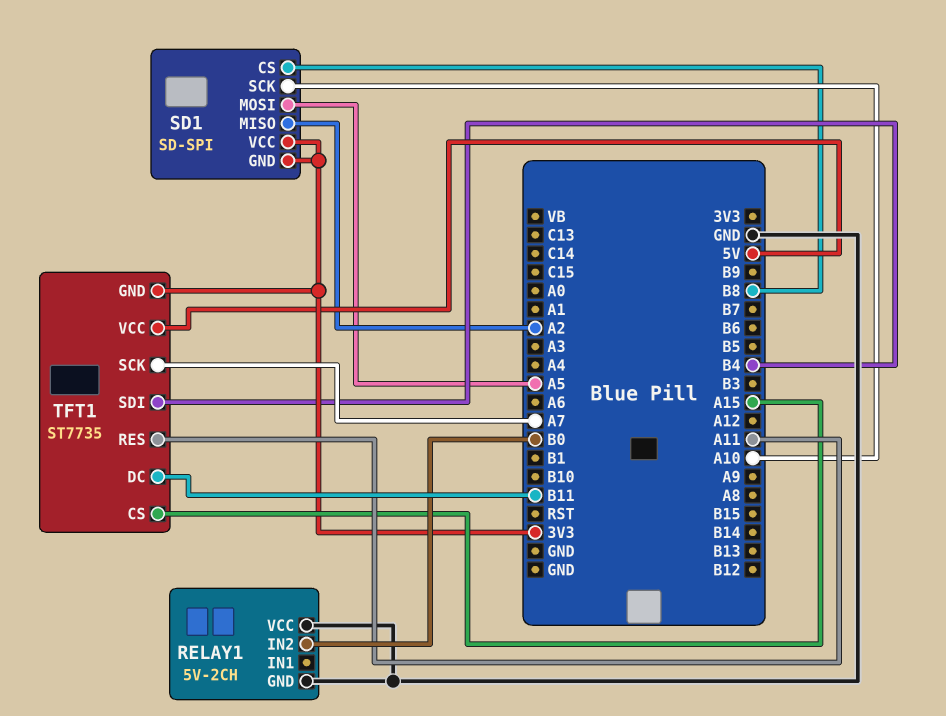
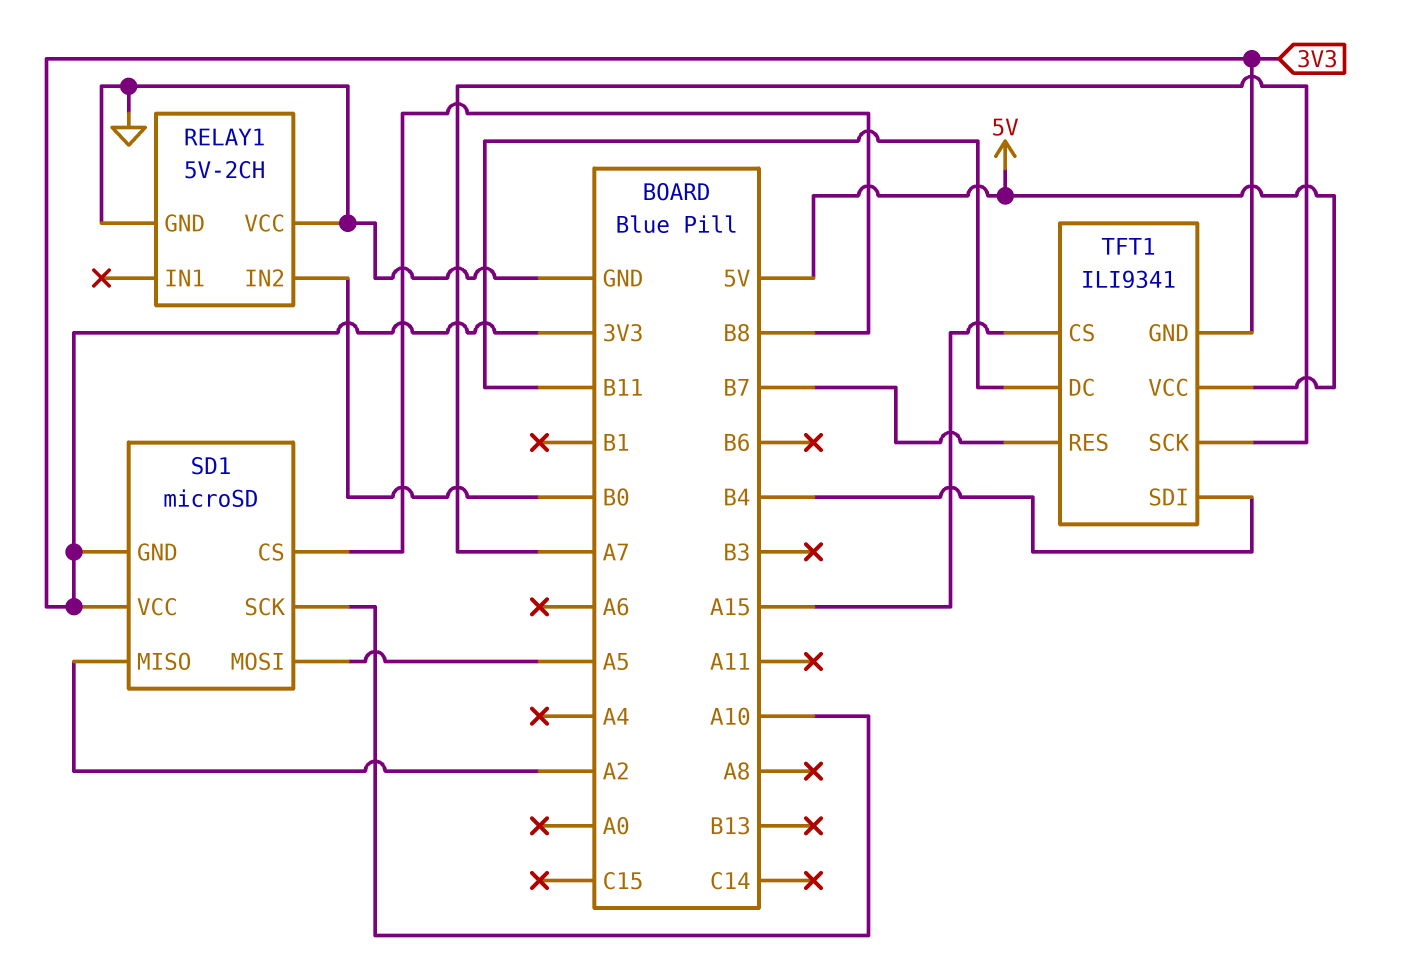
SD1: SD-SPI -> microSD
TFT1: ST7735 -> ILI9341
TFT1 pin RES: A11 -> B7

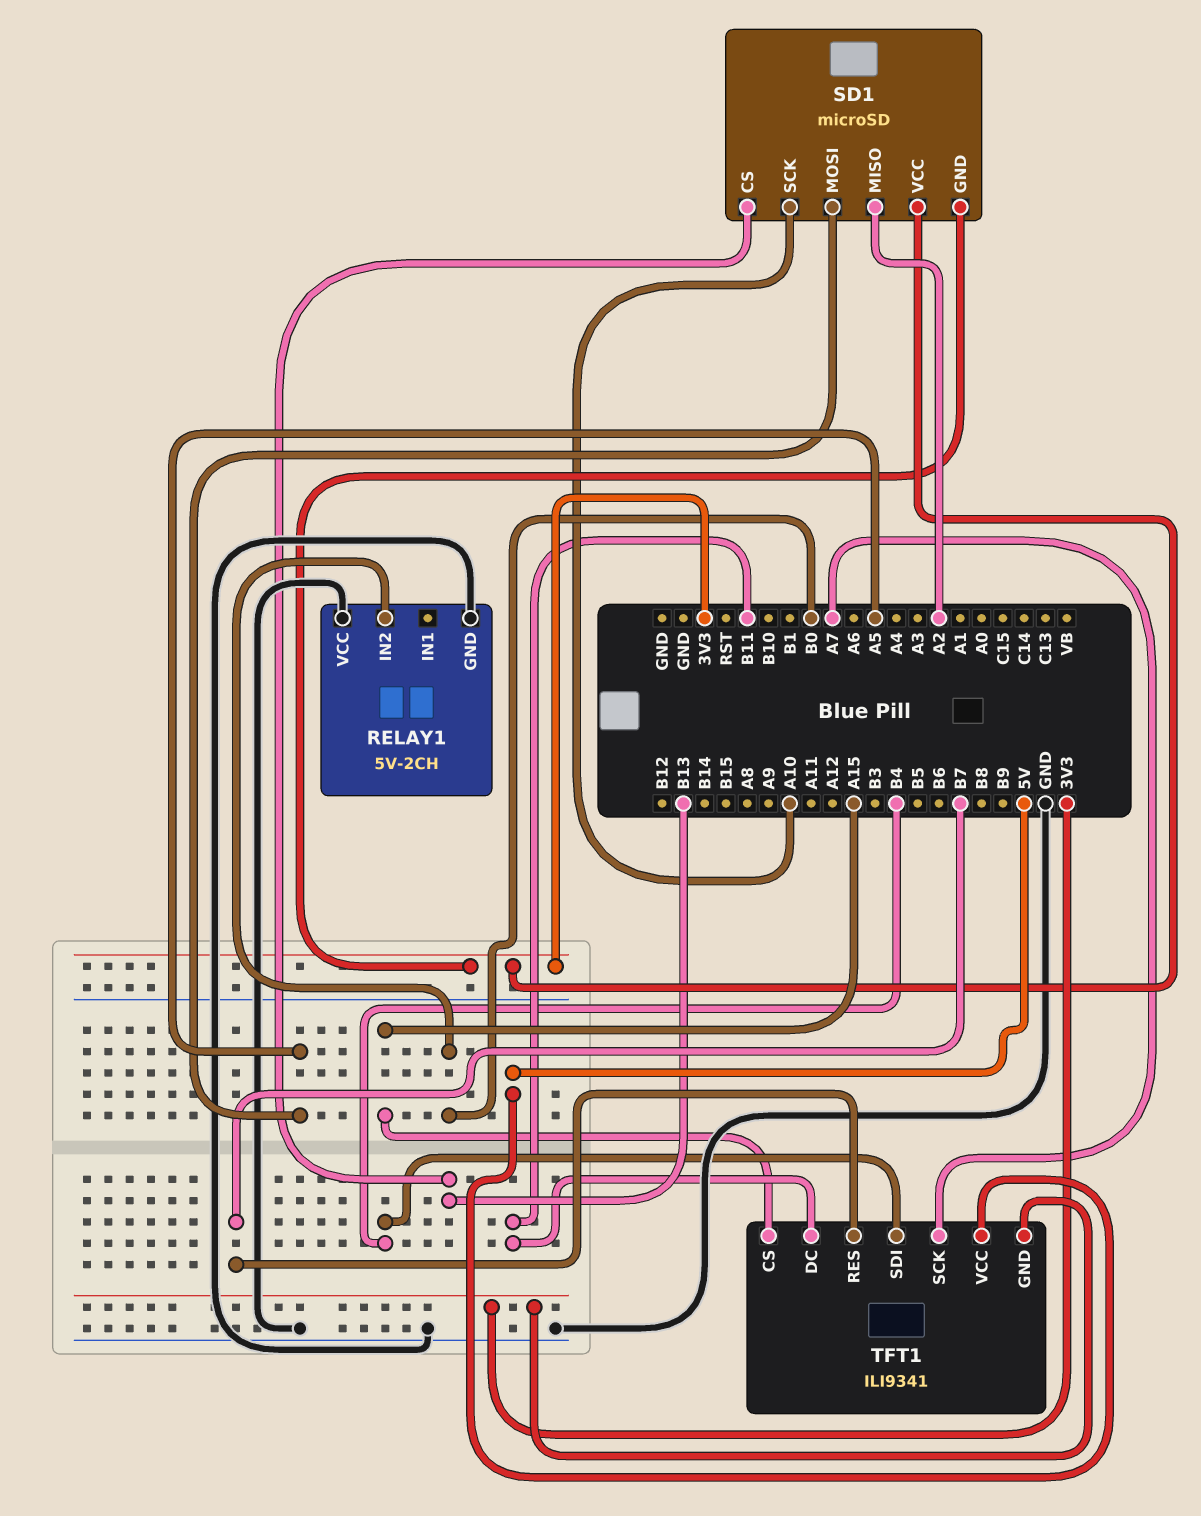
SD1 pin CS: B8 -> B13

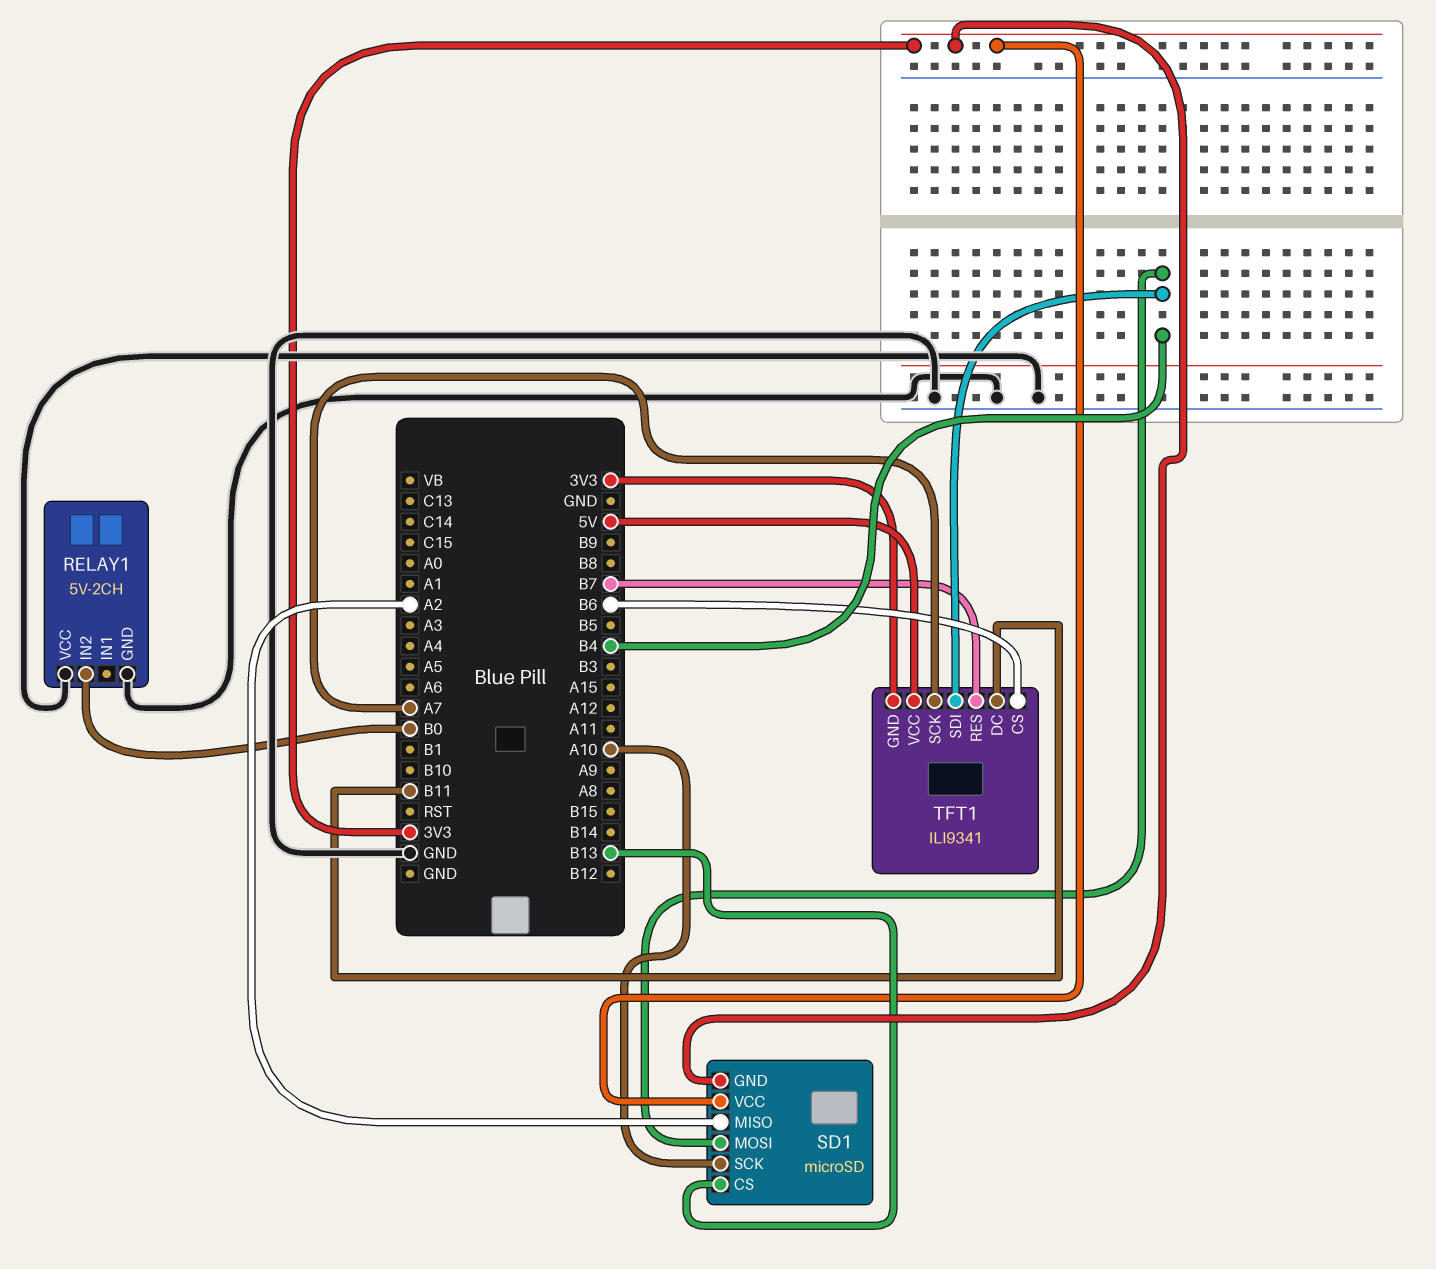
SD1 pin MOSI: A5 -> B4
TFT1 pin CS: A15 -> B6

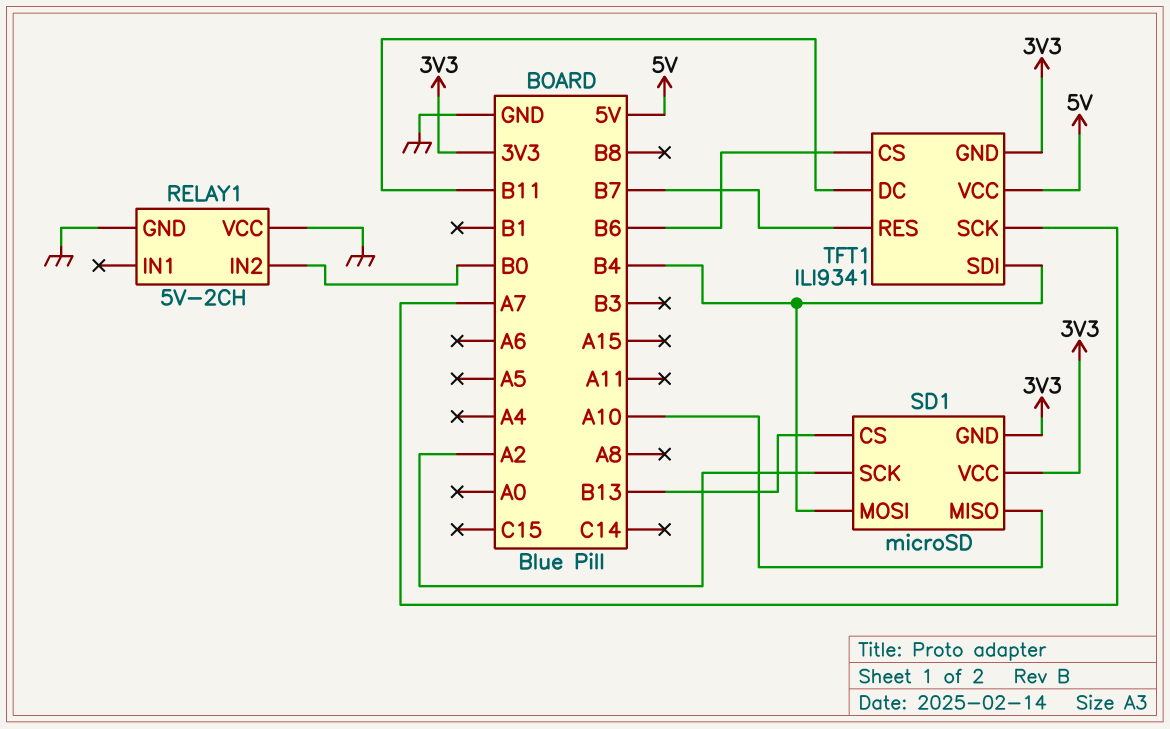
SD1 pin MISO: A2 -> A10
SD1 pin SCK: A10 -> A2

